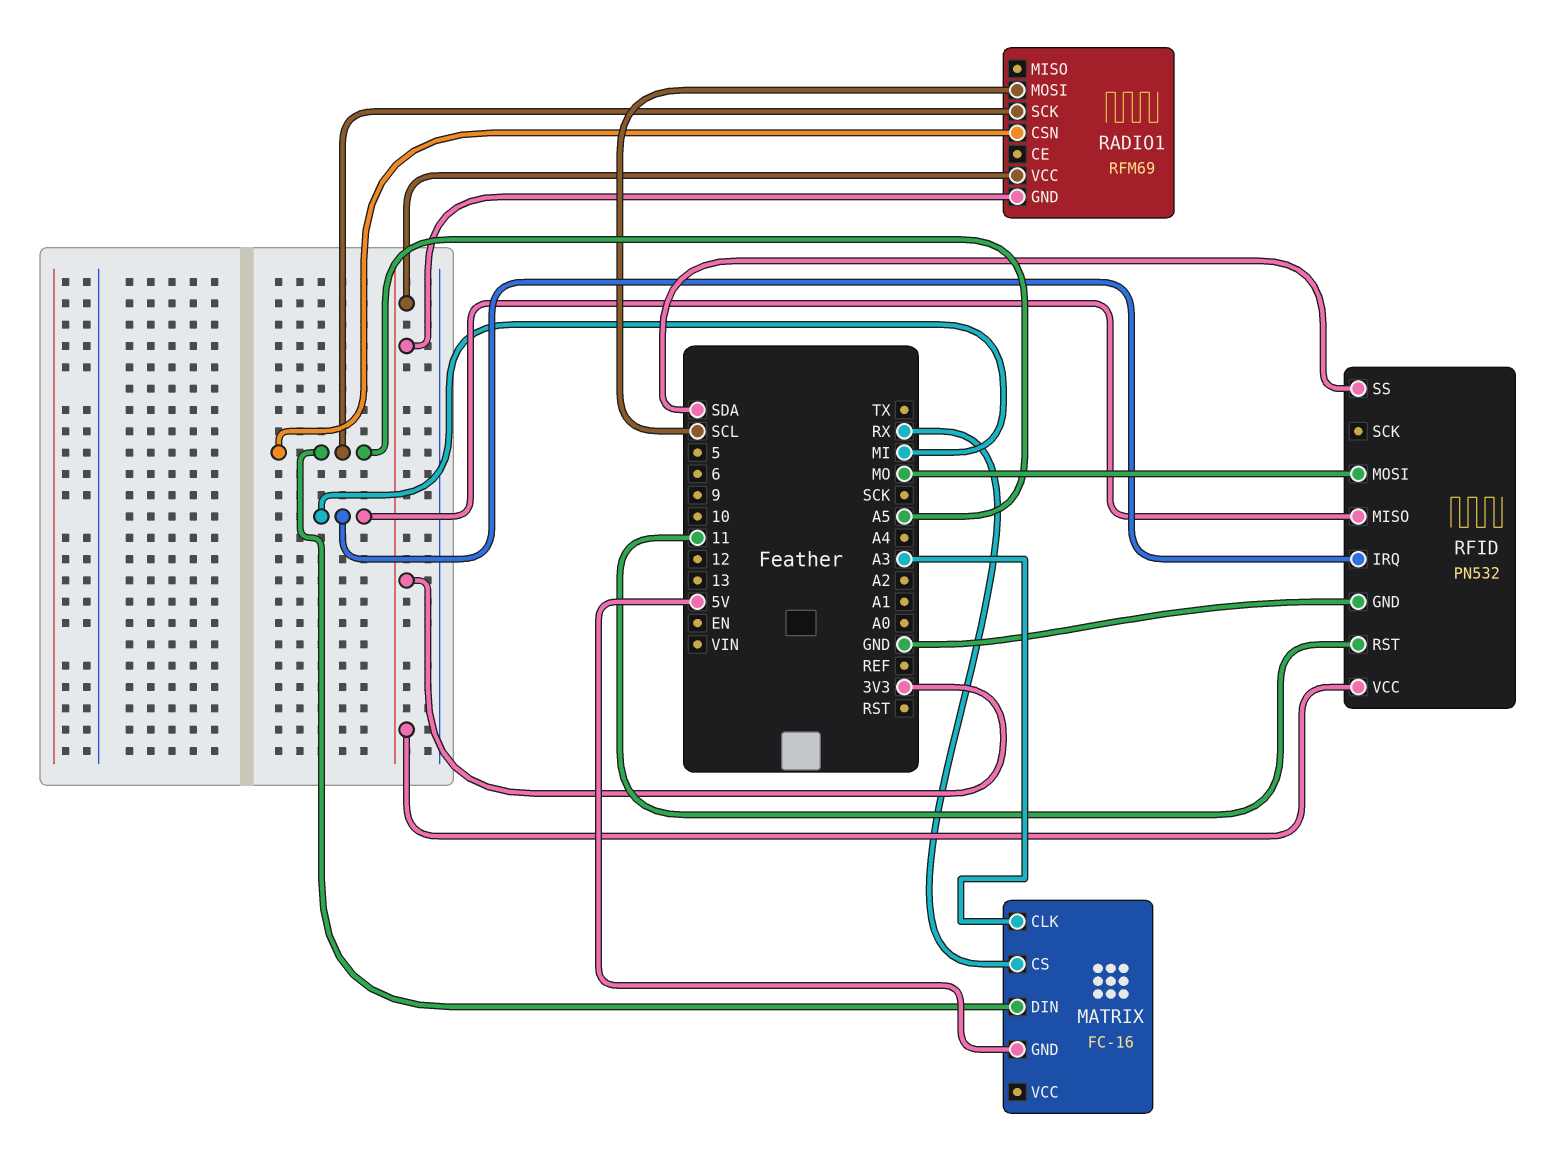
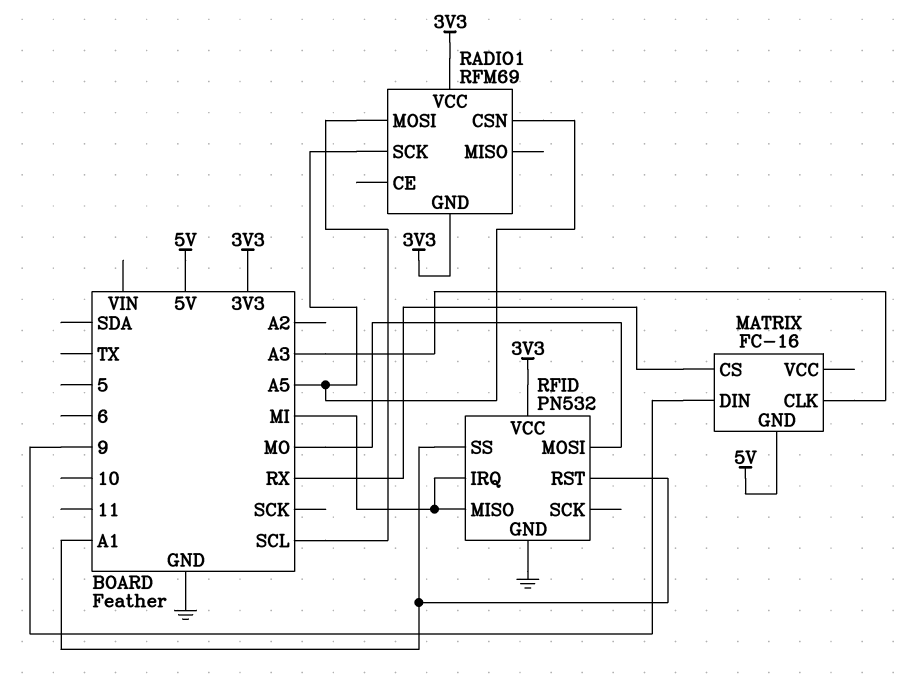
MATRIX pin DIN: A5 -> 9
RFID pin RST: 11 -> A1
RFID pin SS: SDA -> A1

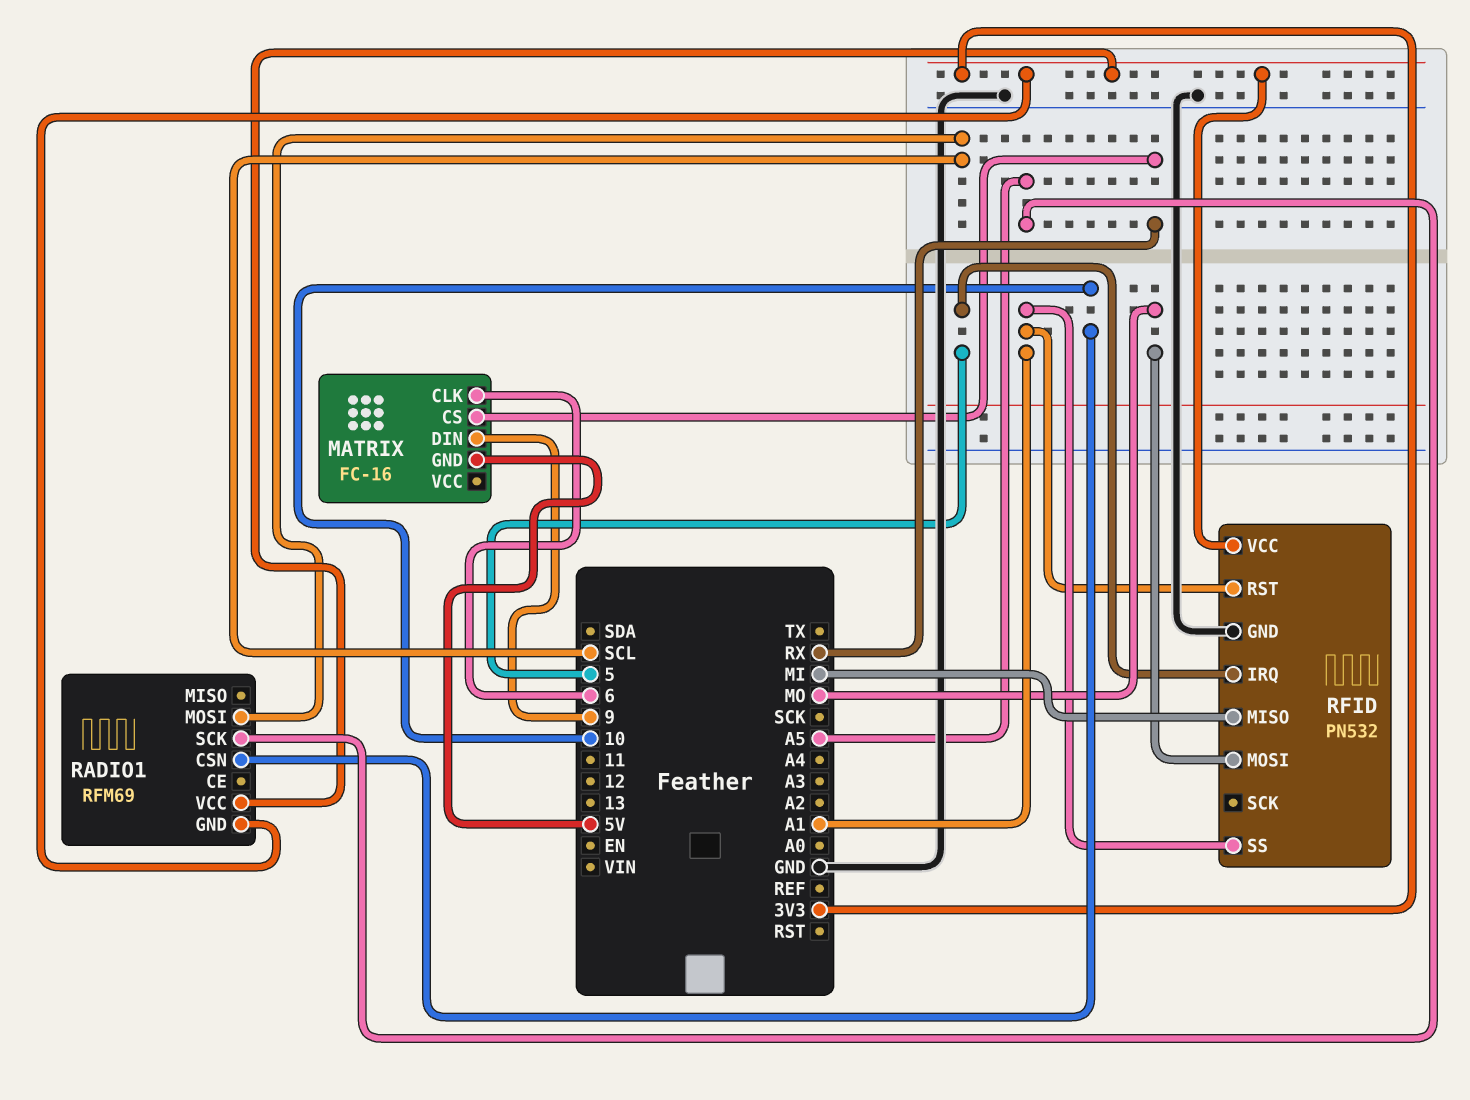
MATRIX pin CLK: A3 -> 6
RADIO1 pin CSN: A5 -> 10
RFID pin IRQ: MI -> 5

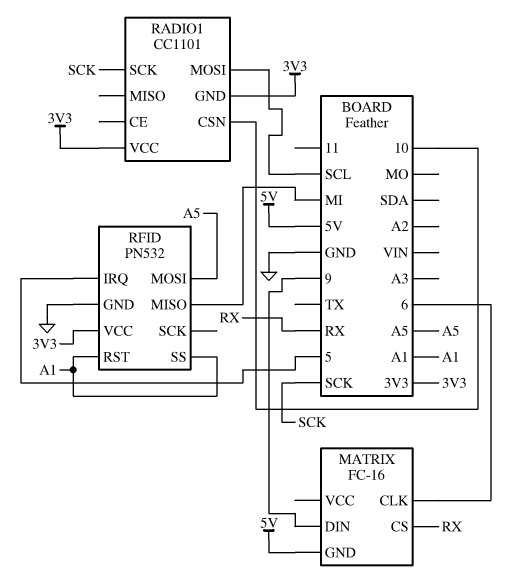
RADIO1: RFM69 -> CC1101
RADIO1 pin SCK: A5 -> SCK
RFID pin MOSI: MO -> A5

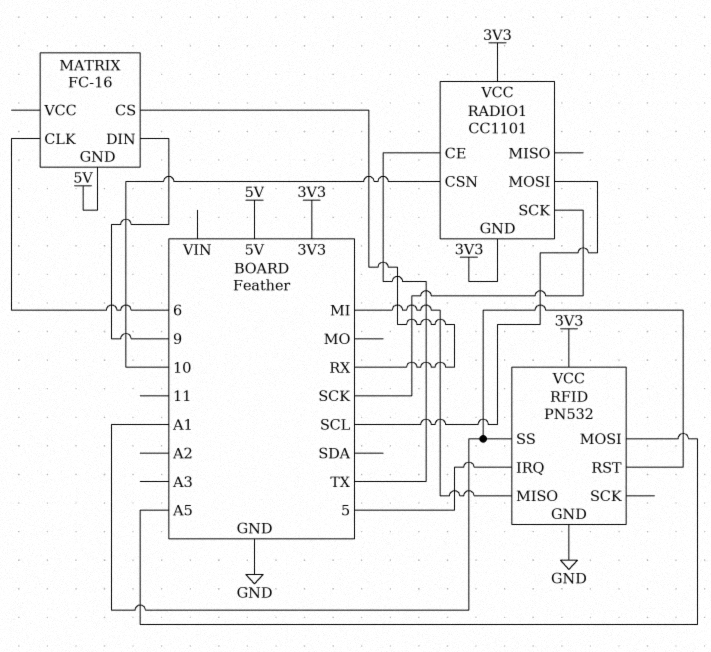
RADIO1 pin CE: none -> TX

